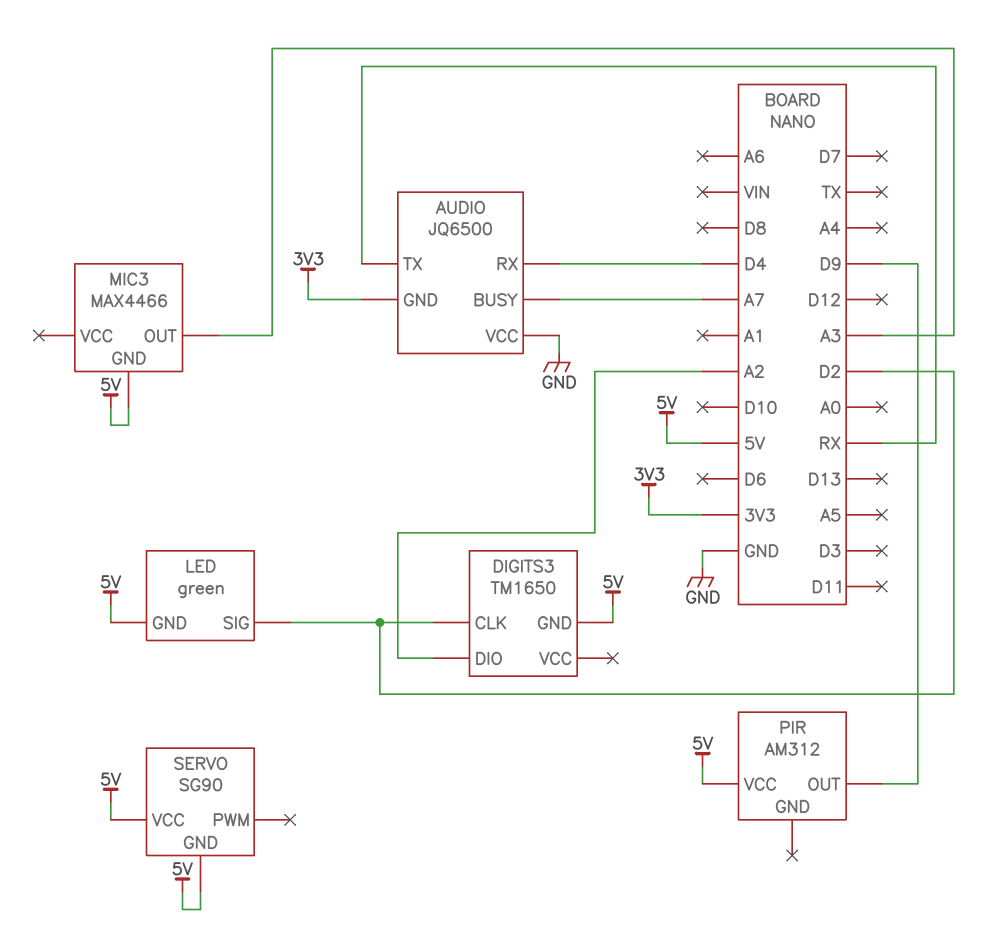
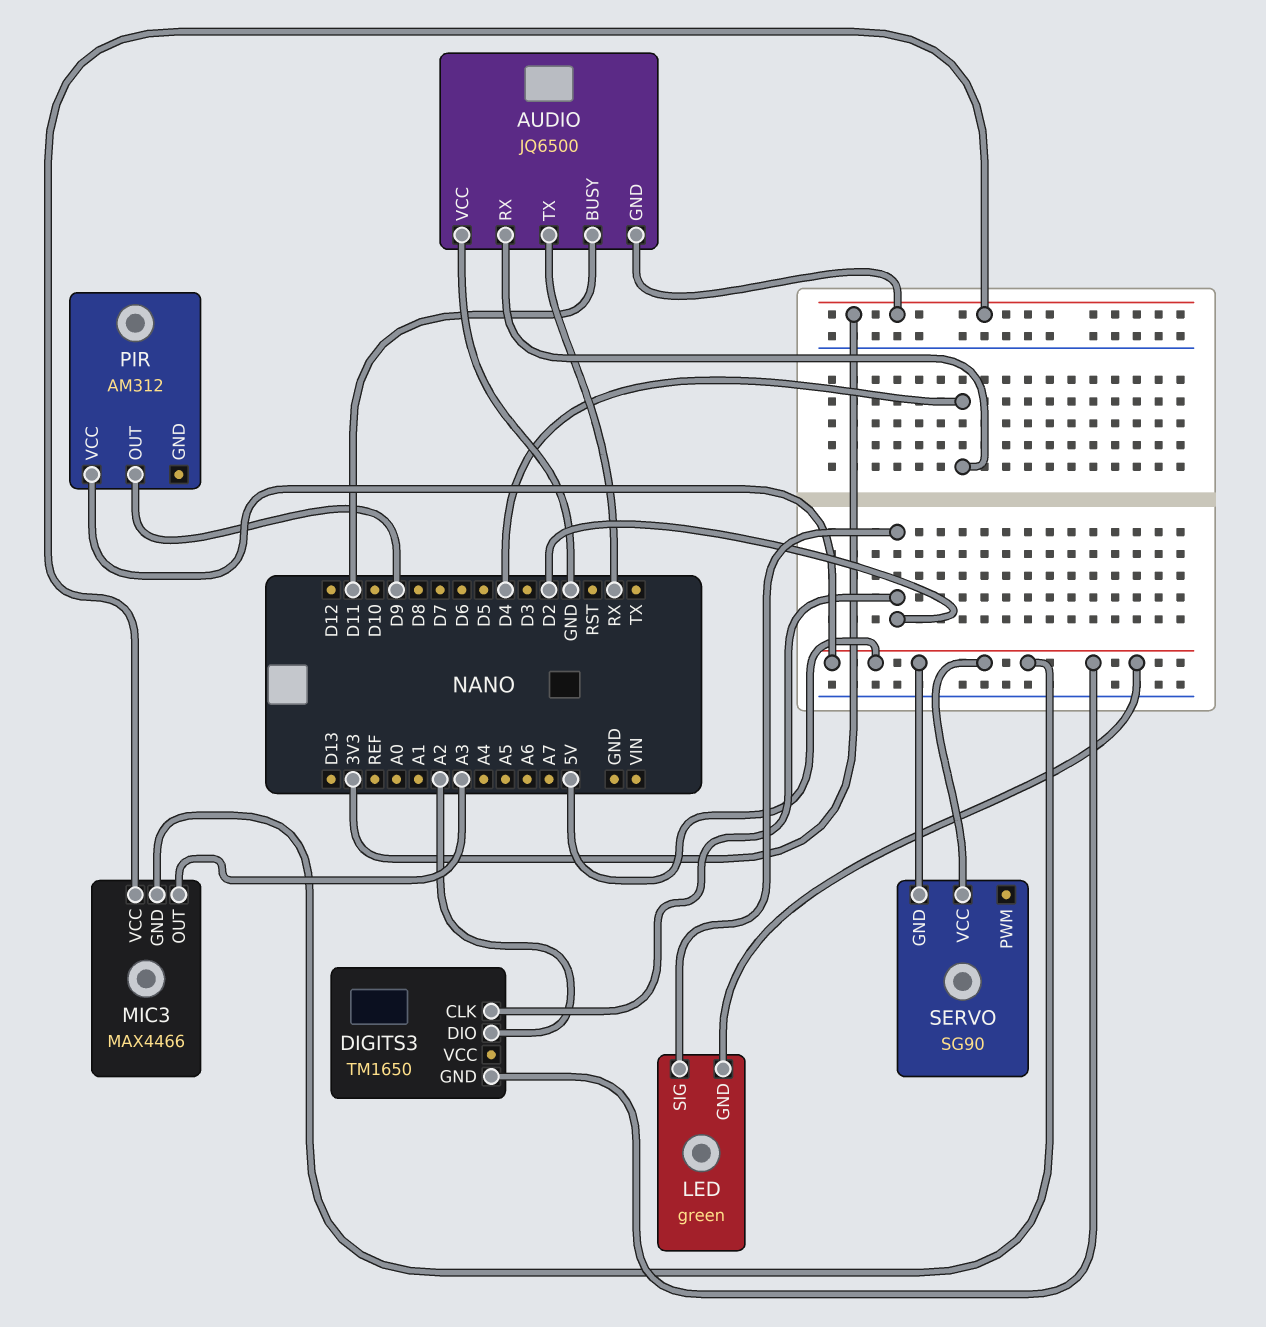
AUDIO pin BUSY: A7 -> D11
MIC3 pin VCC: none -> 3V3

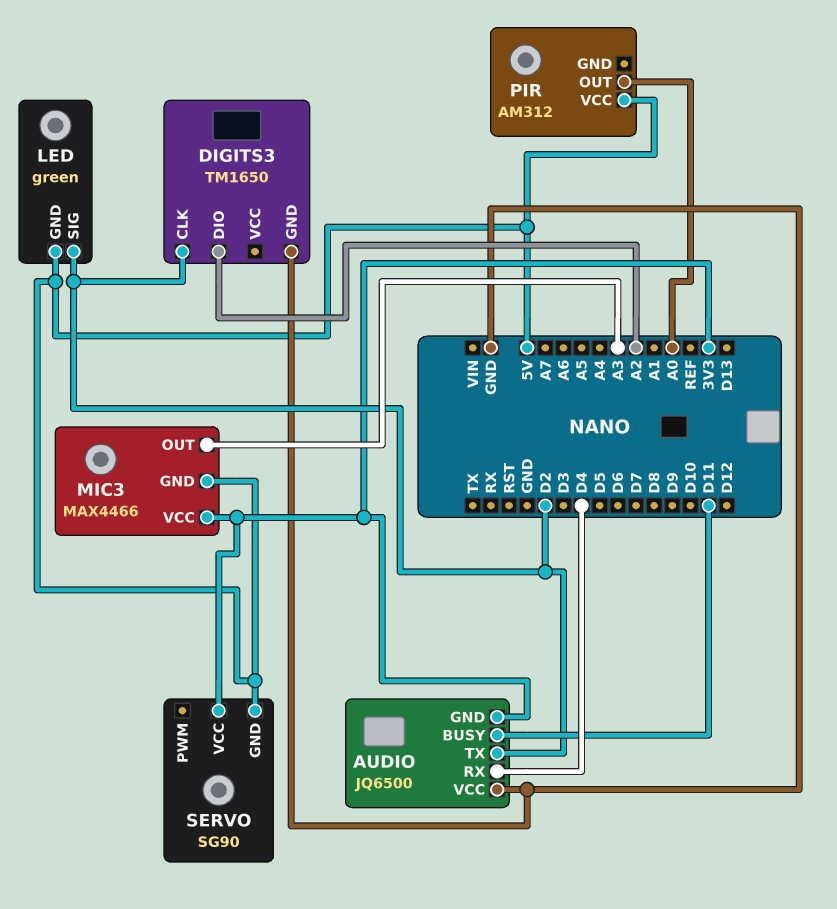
AUDIO pin TX: RX -> D2
DIGITS3 pin GND: 5V -> GND
PIR pin OUT: D9 -> A0
SERVO pin VCC: 5V -> 3V3

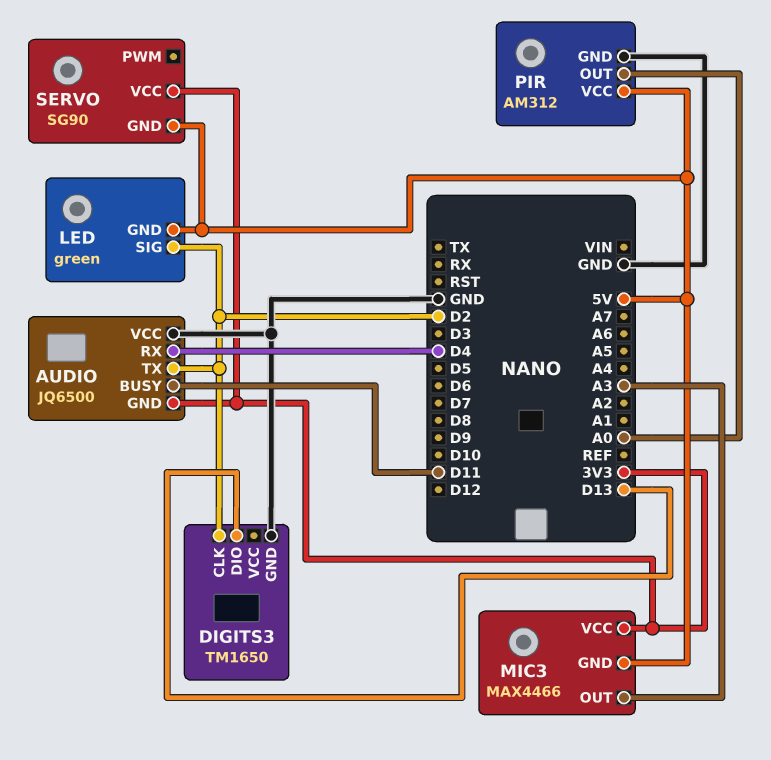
DIGITS3 pin DIO: A2 -> D13
PIR pin GND: none -> GND

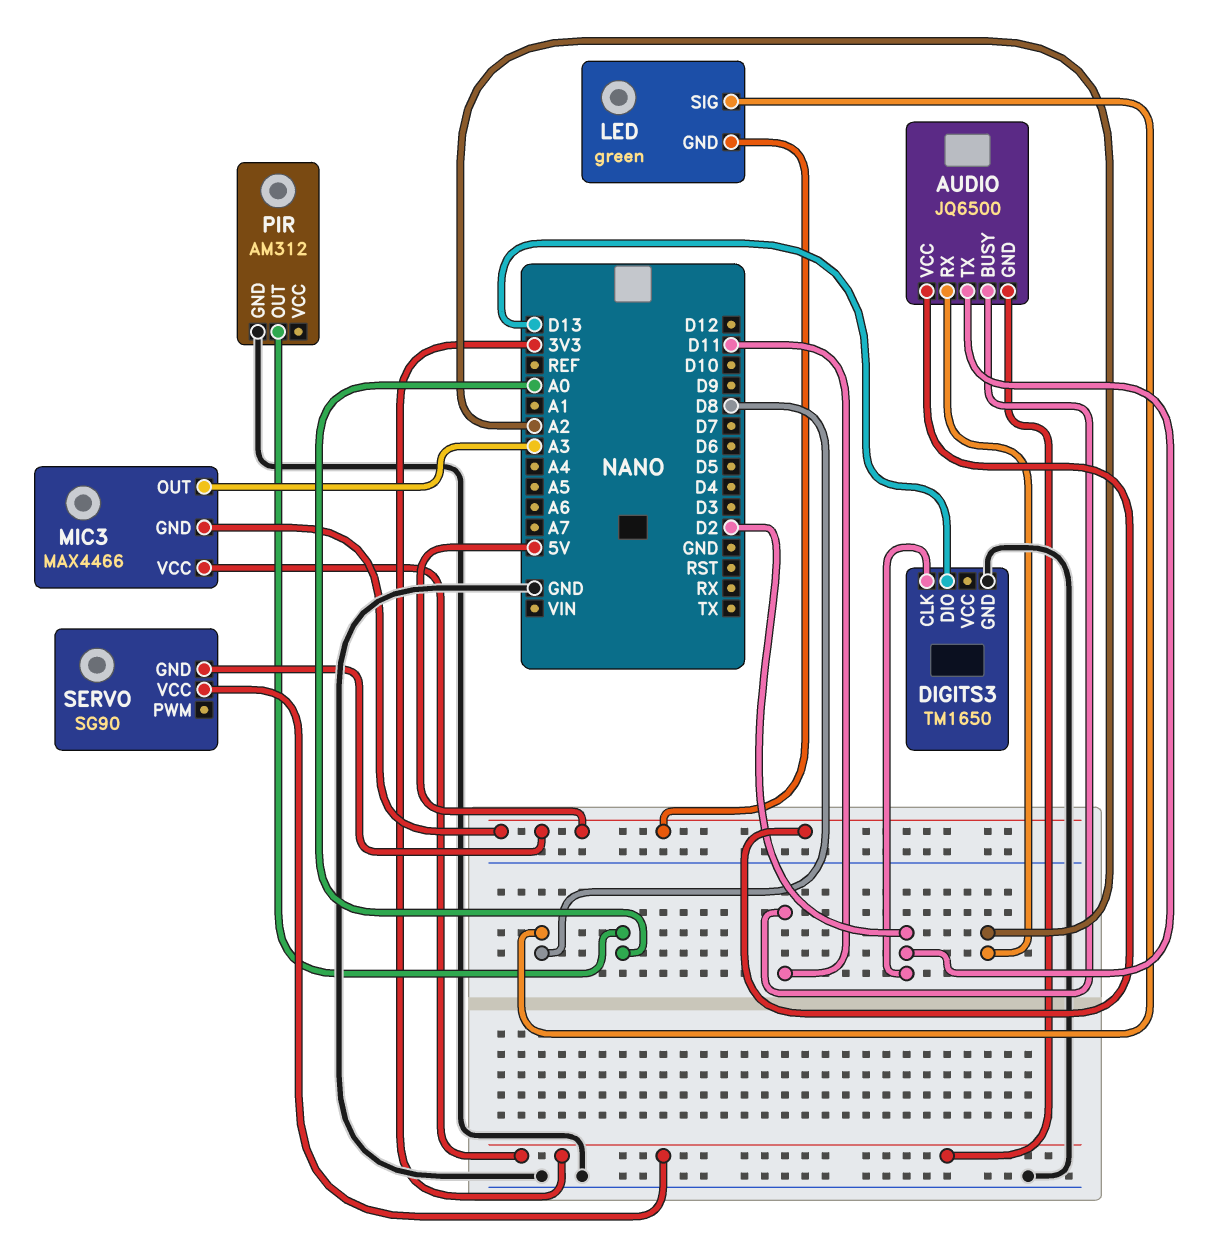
AUDIO pin RX: D4 -> A2
AUDIO pin VCC: GND -> 5V
LED pin SIG: D2 -> D8
PIR pin VCC: 5V -> none

